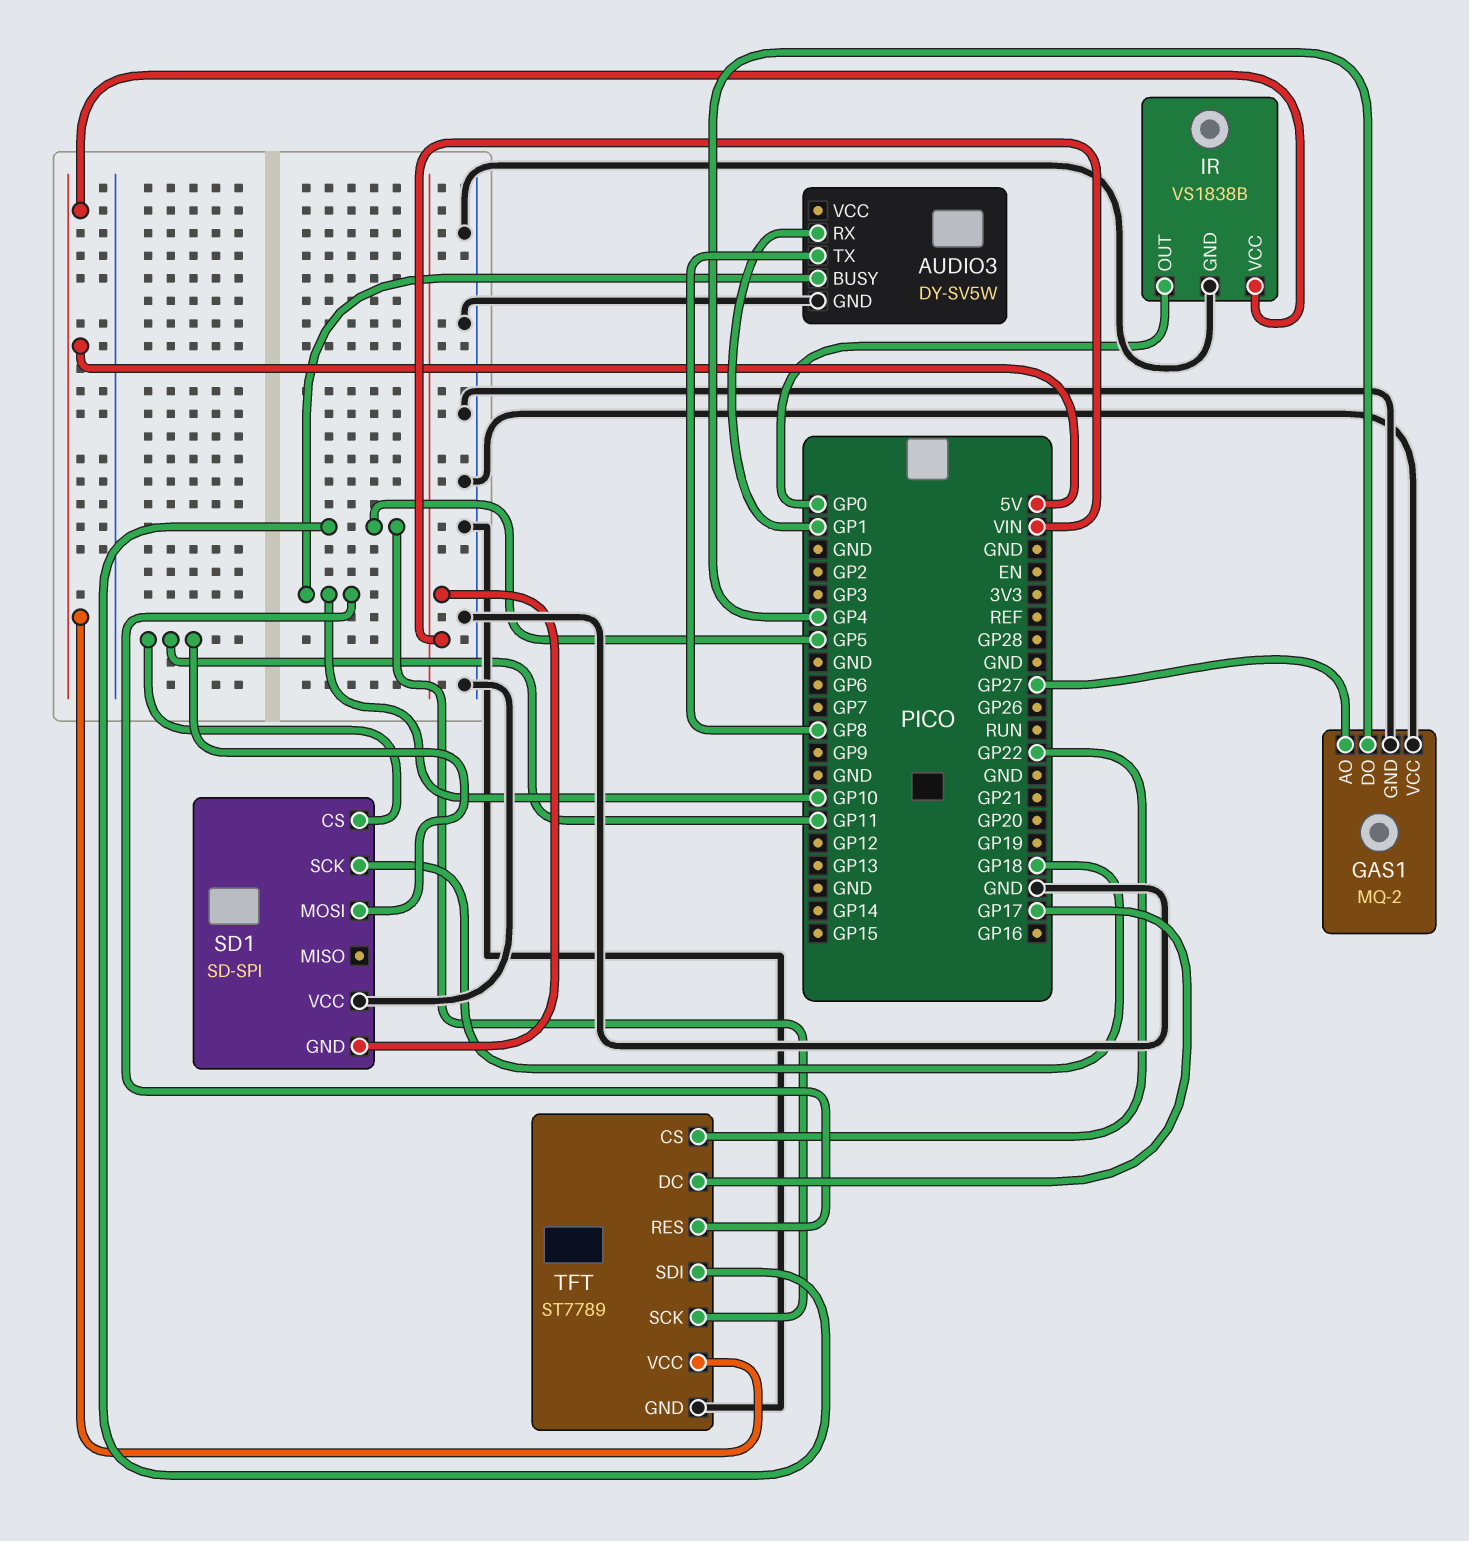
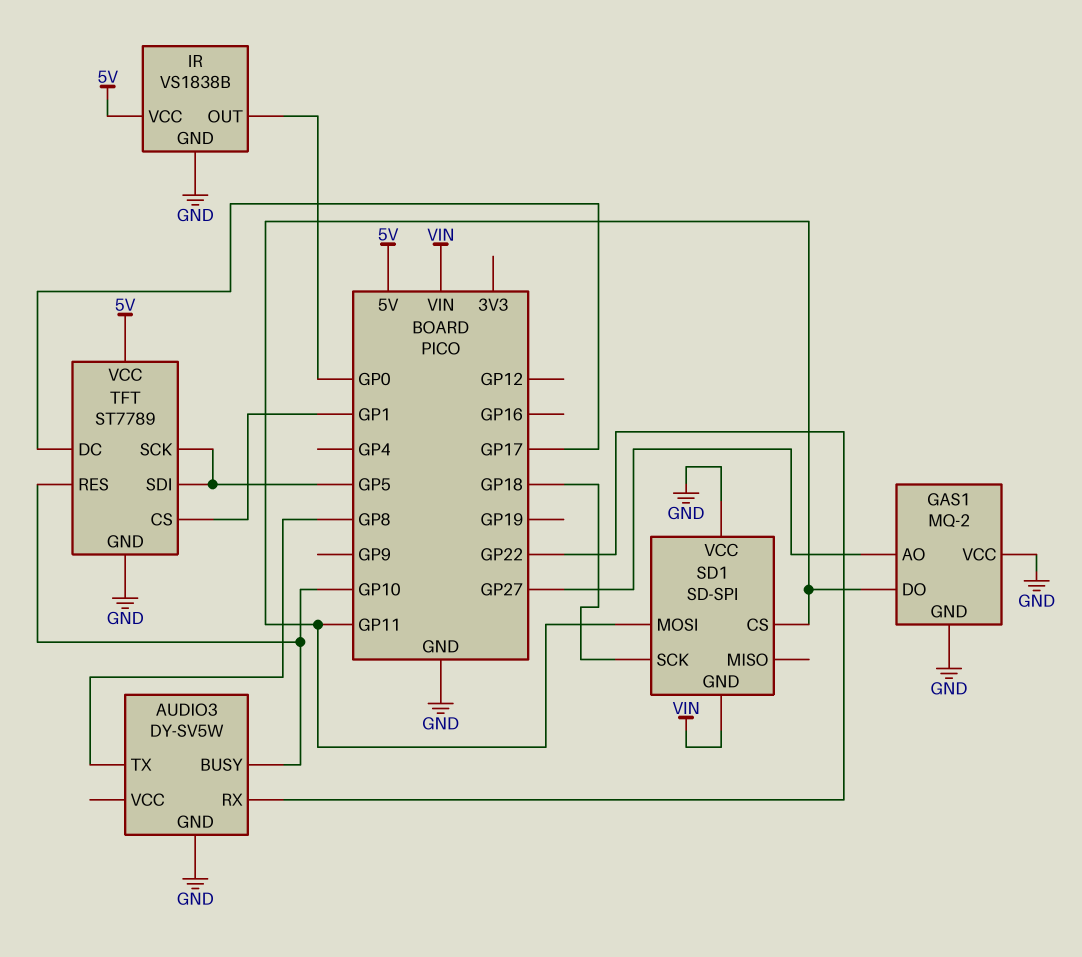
AUDIO3 pin RX: GP1 -> GP22
GAS1 pin DO: GP4 -> GP11
TFT pin CS: GP22 -> GP1

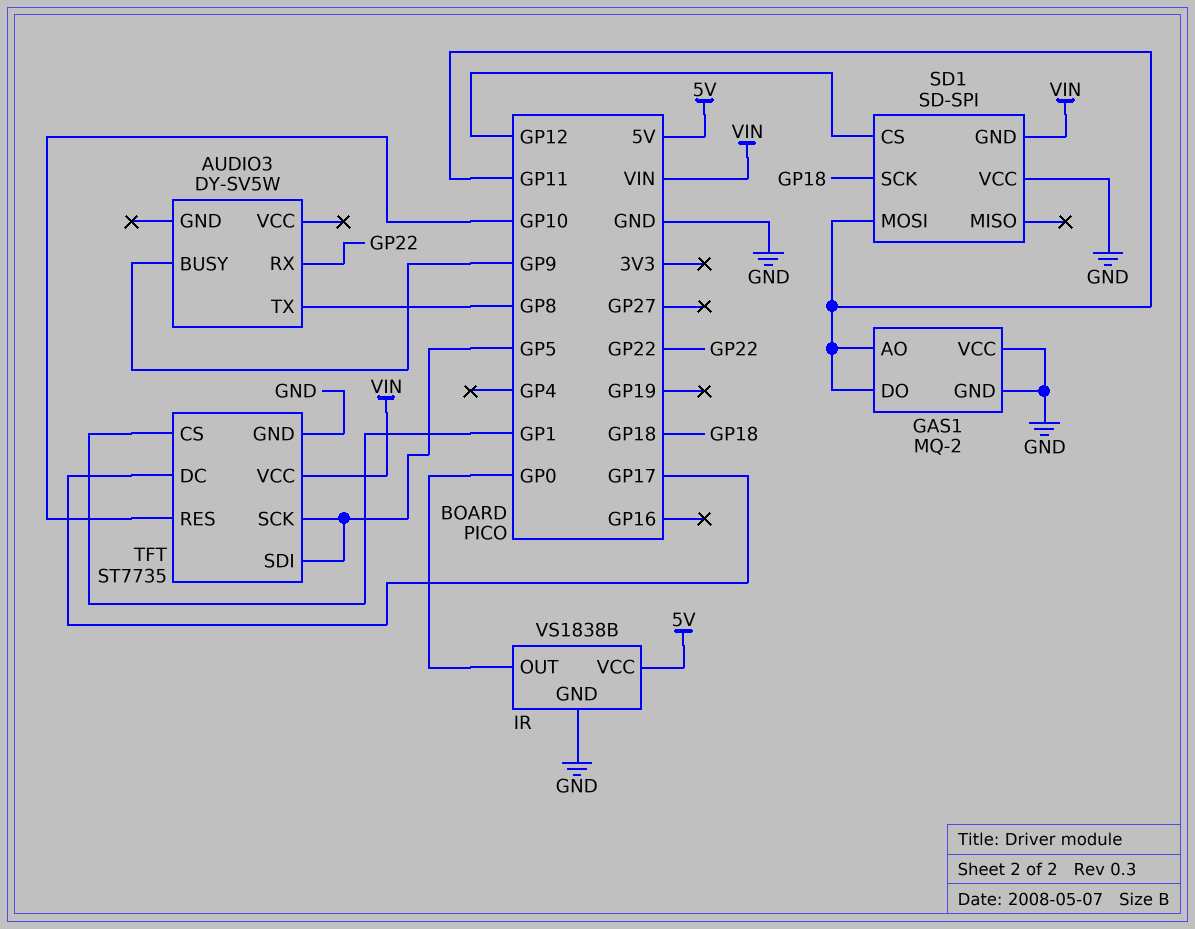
AUDIO3 pin BUSY: GP10 -> GP9
AUDIO3 pin GND: GND -> none
GAS1 pin AO: GP27 -> GP11
SD1 pin CS: GP11 -> GP12
TFT: ST7789 -> ST7735
TFT pin VCC: 5V -> VIN

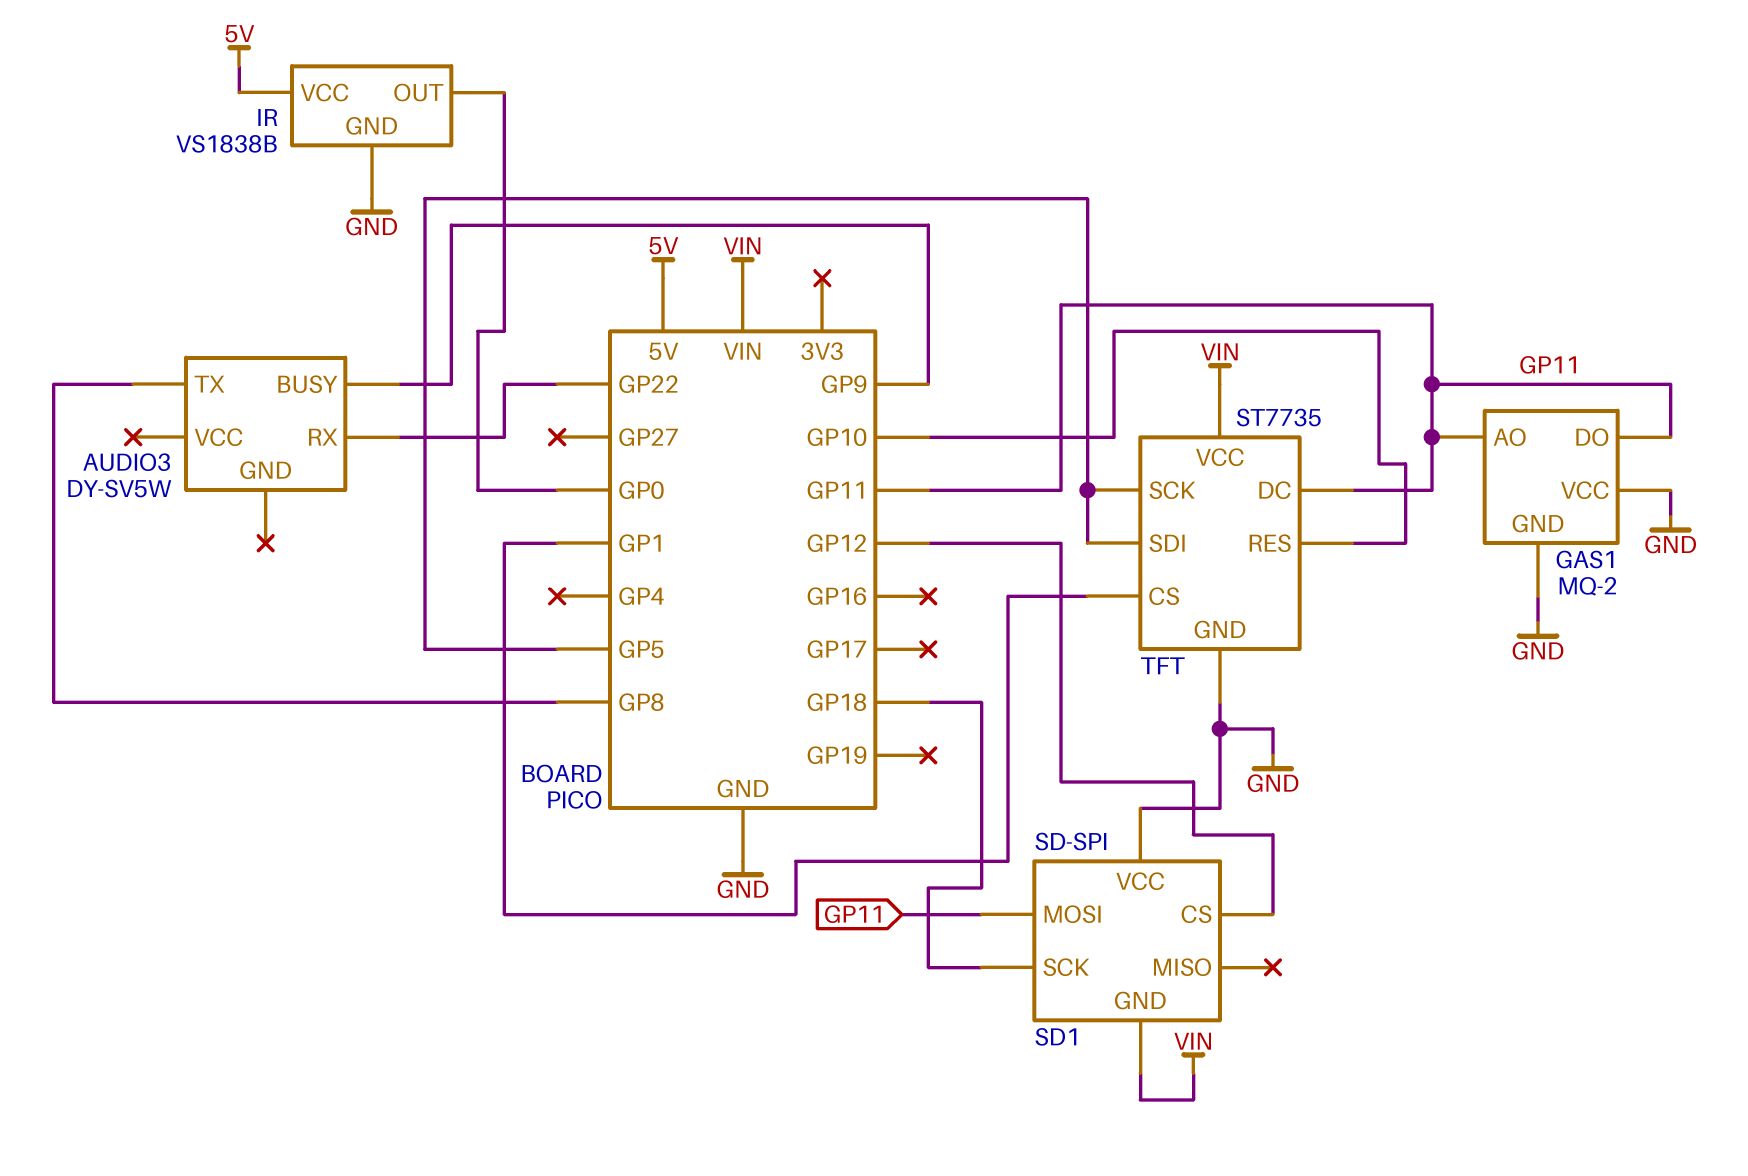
TFT pin DC: GP17 -> GP11

